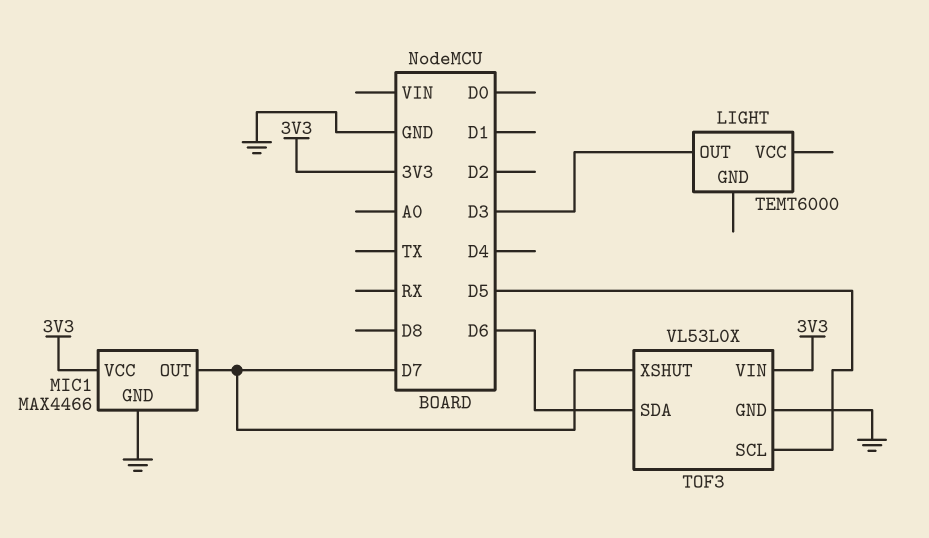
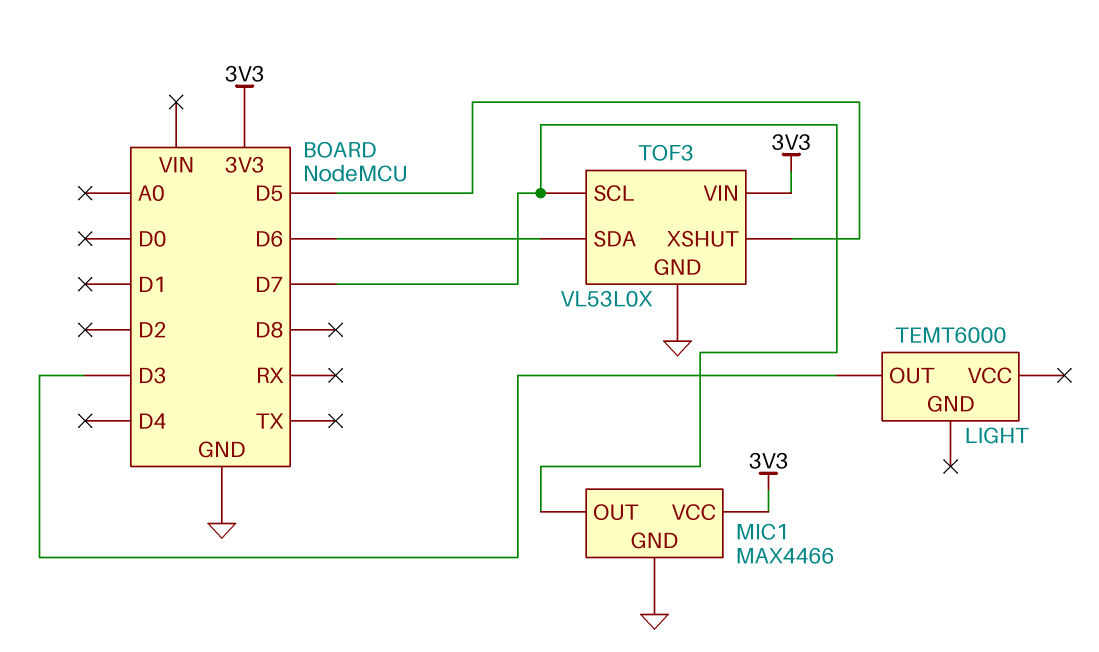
TOF3 pin SCL: D5 -> D7
TOF3 pin XSHUT: D7 -> D5

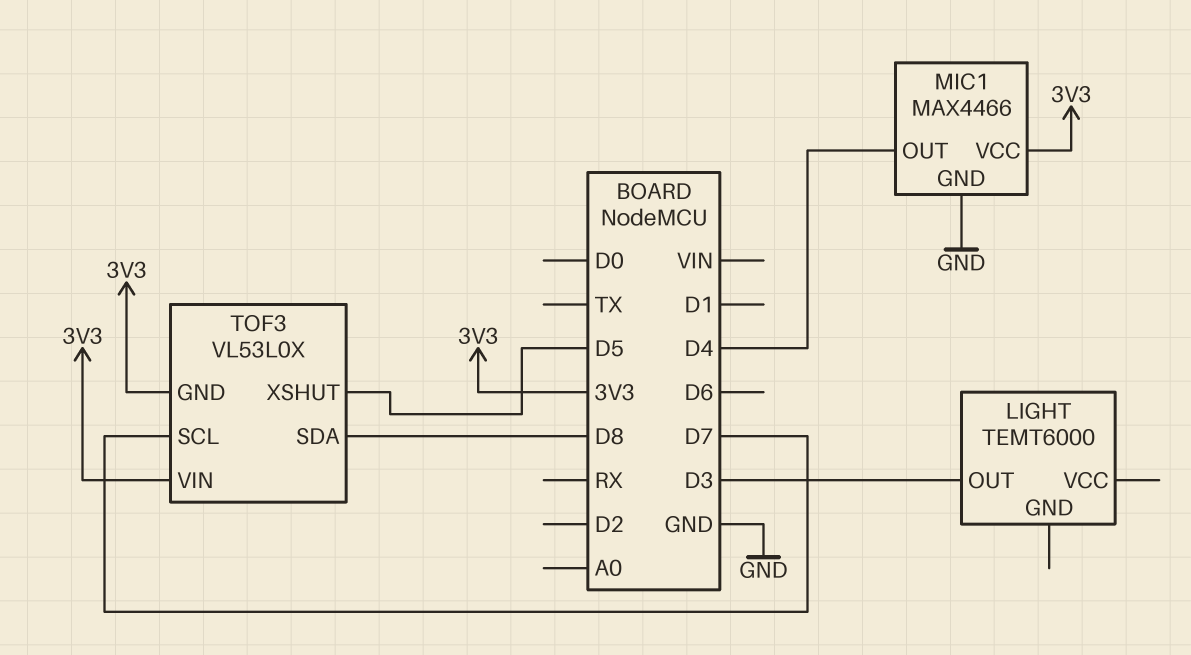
MIC1 pin OUT: D7 -> D4
TOF3 pin GND: GND -> 3V3
TOF3 pin SDA: D6 -> D8

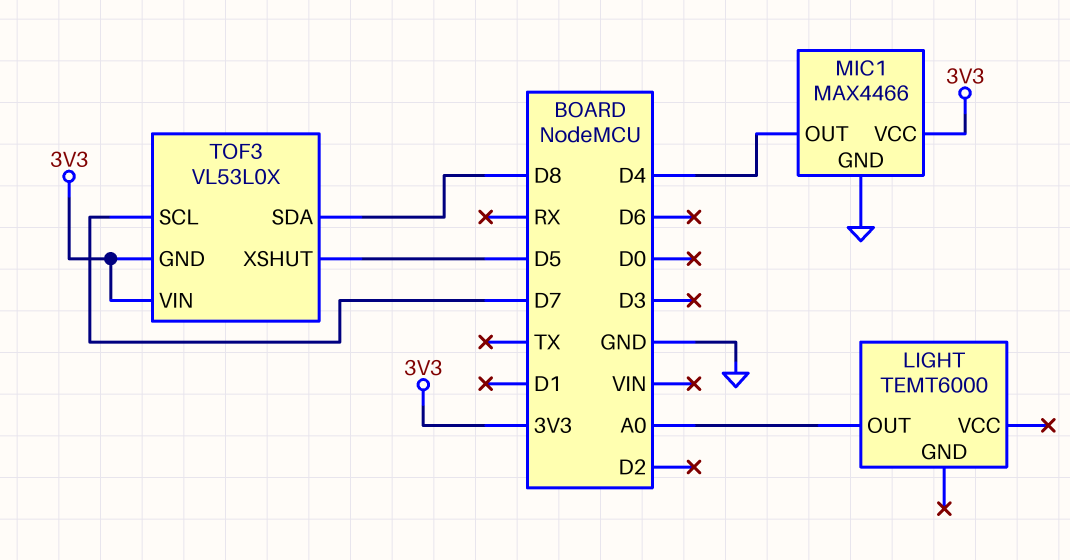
LIGHT pin OUT: D3 -> A0

